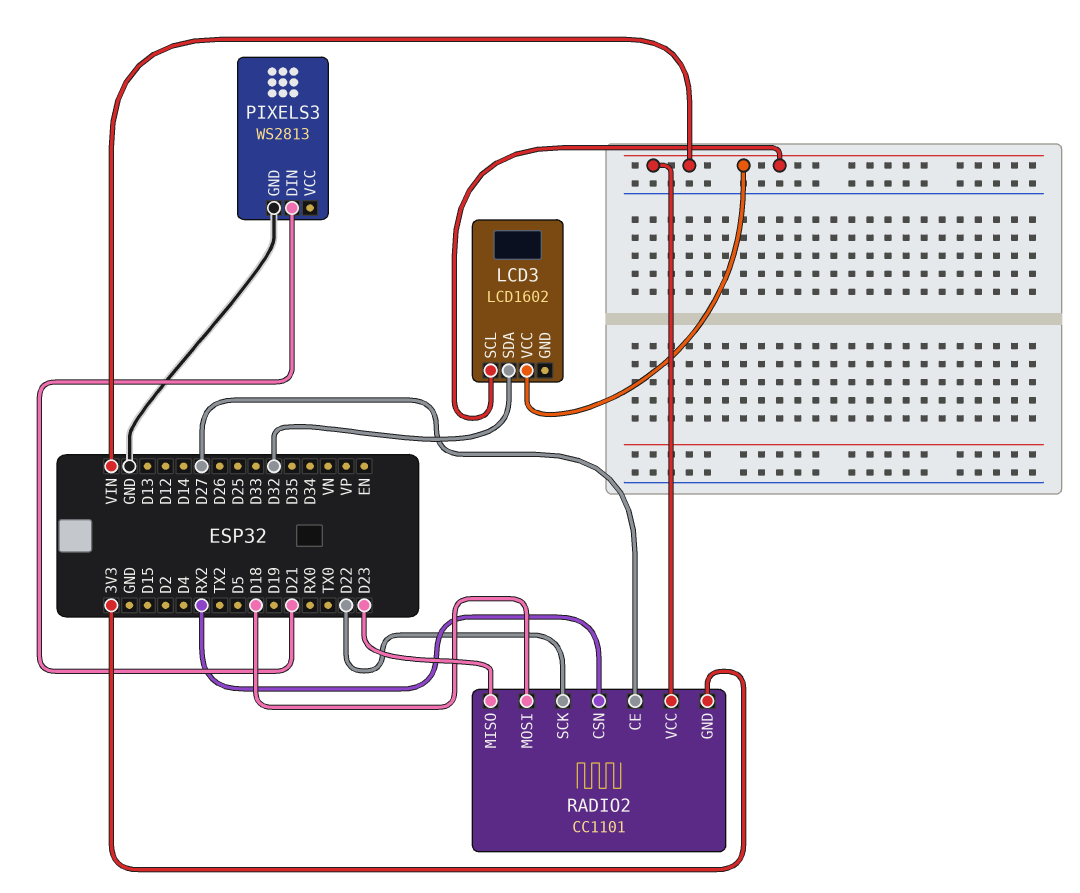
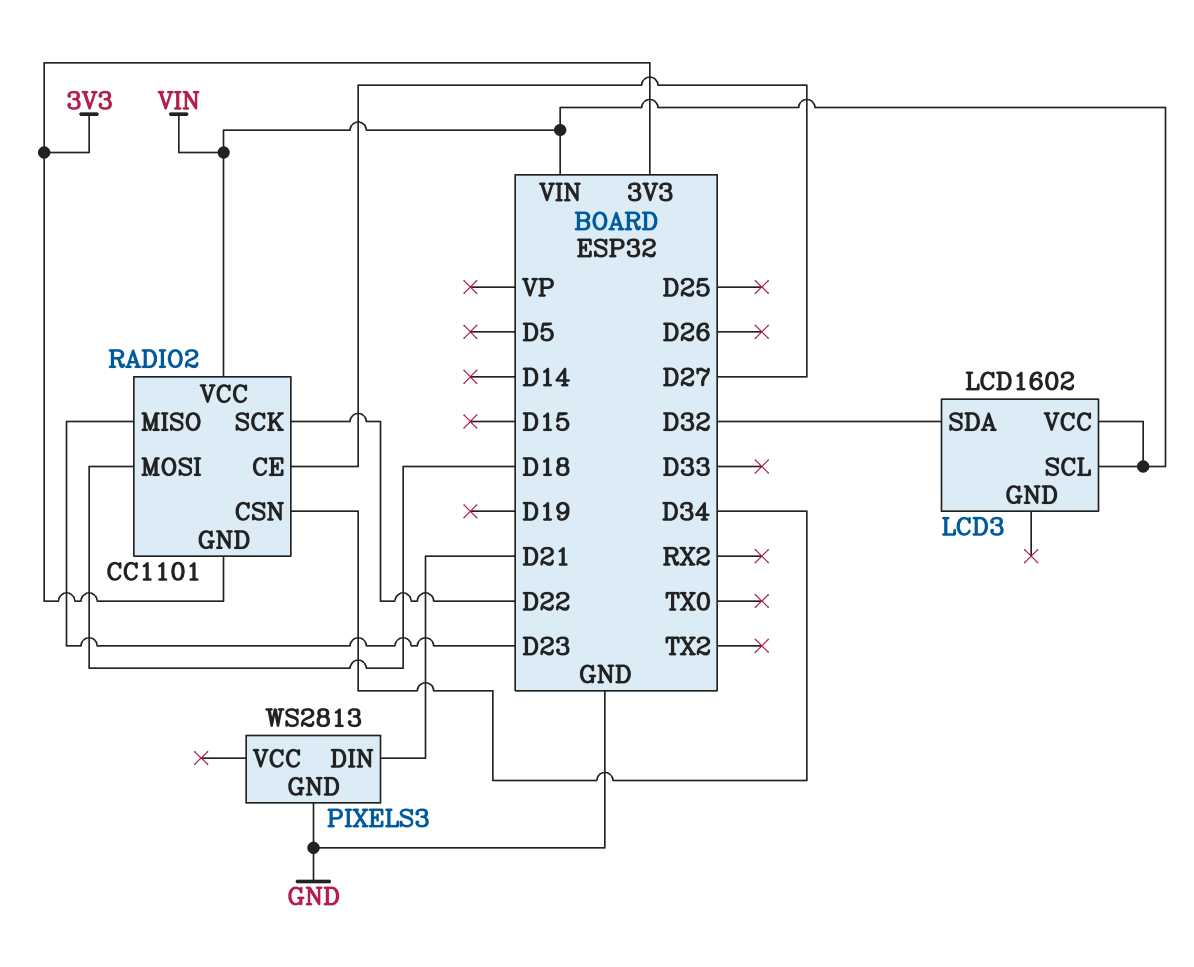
RADIO2 pin CSN: RX2 -> D34

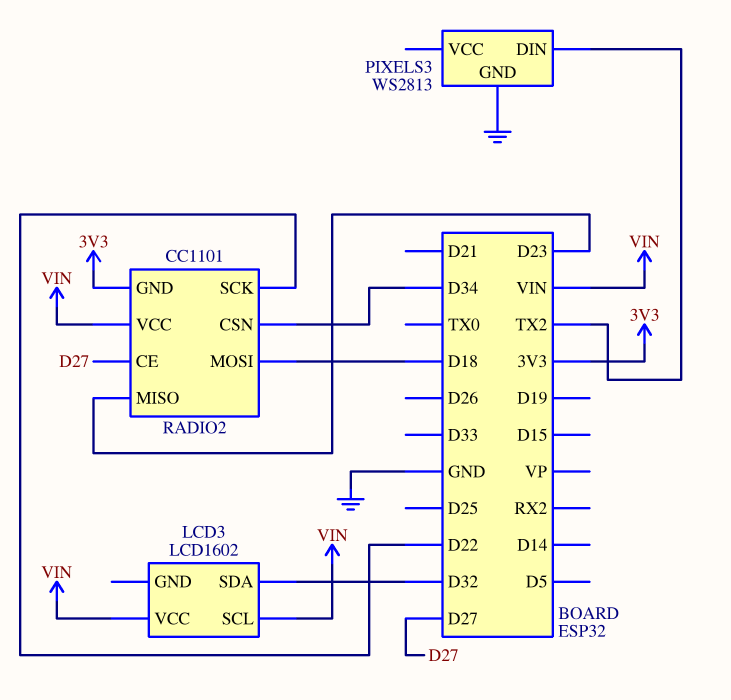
PIXELS3 pin DIN: D21 -> TX2

